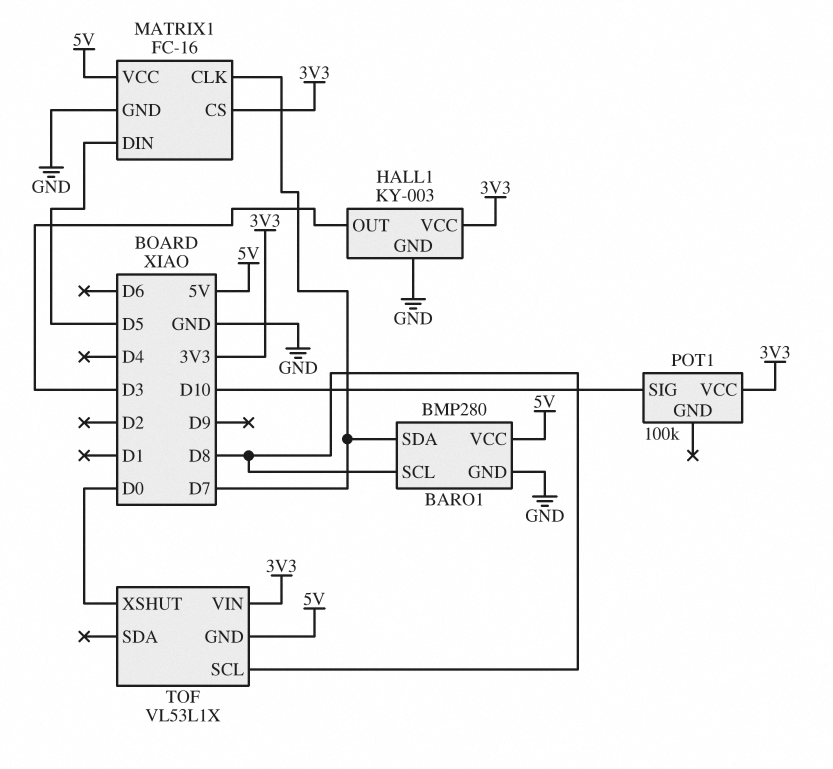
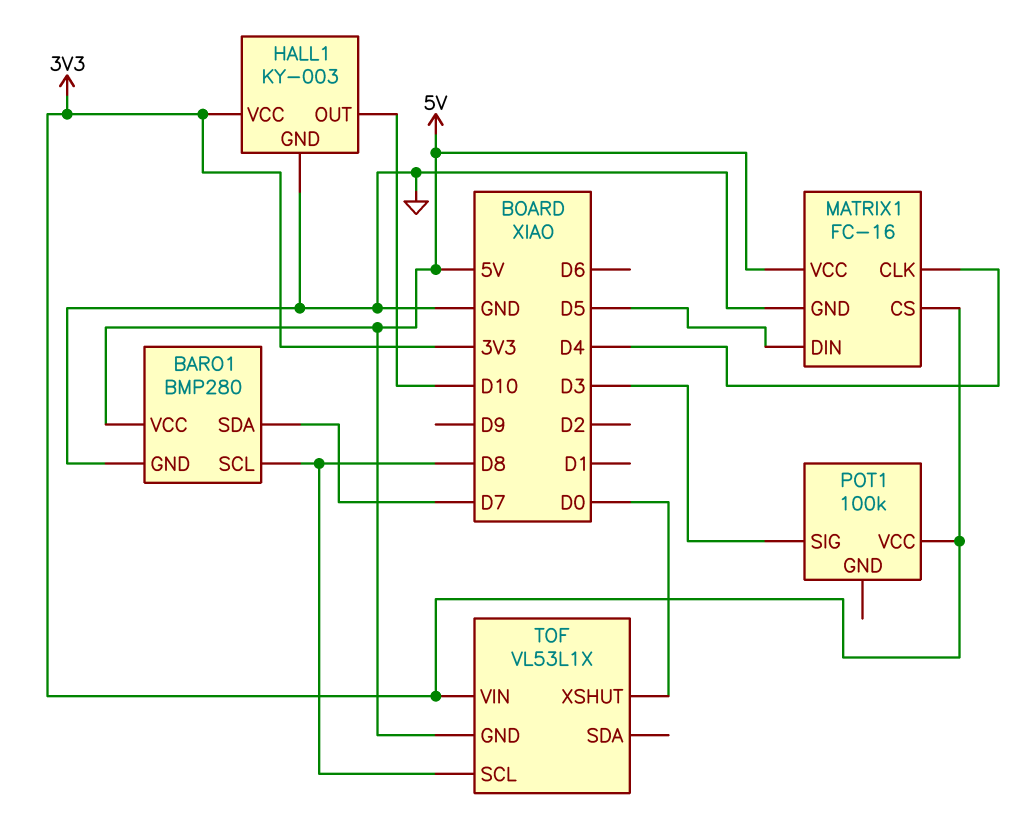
HALL1 pin OUT: D3 -> D10
MATRIX1 pin CLK: D7 -> D4
POT1 pin SIG: D10 -> D3

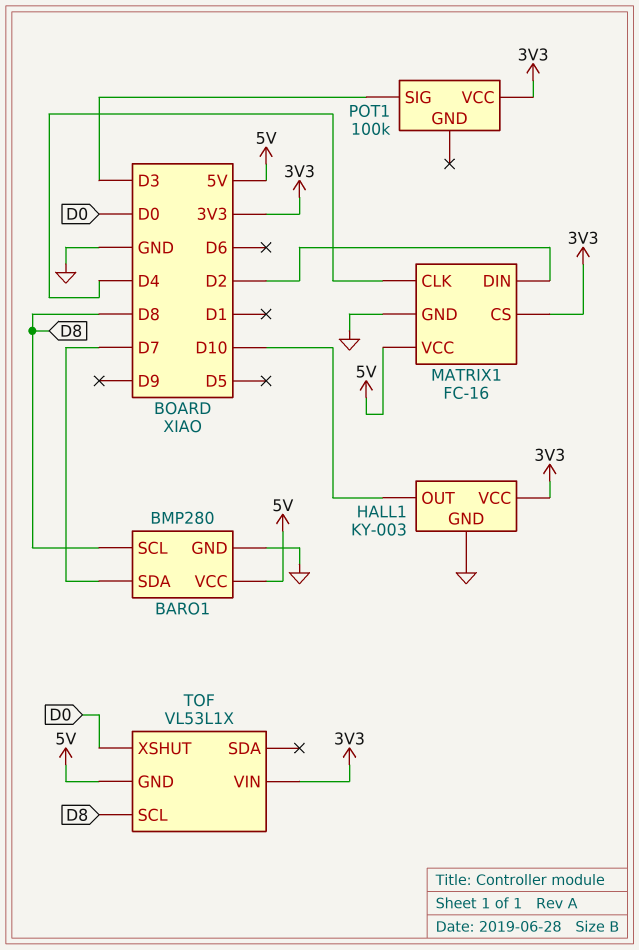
MATRIX1 pin DIN: D5 -> D2

